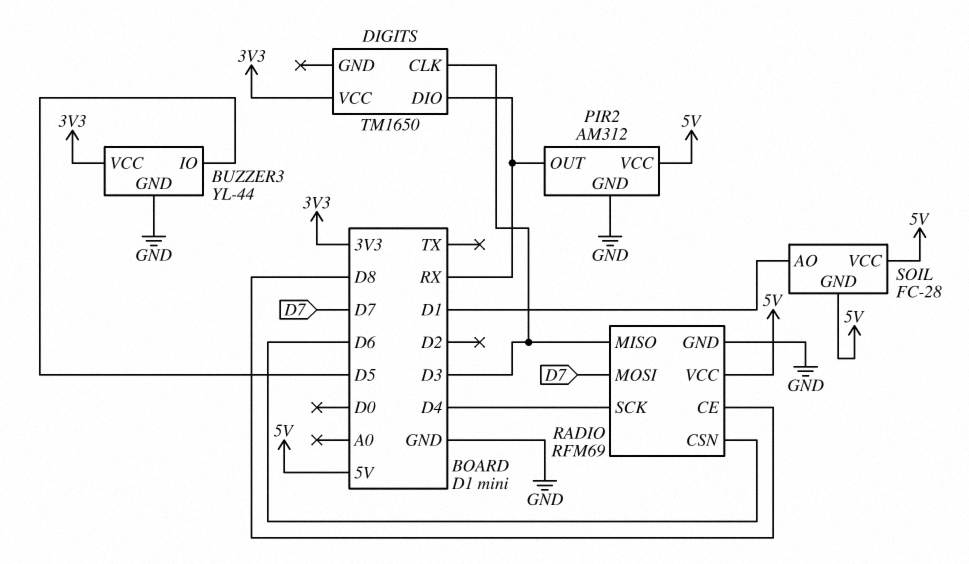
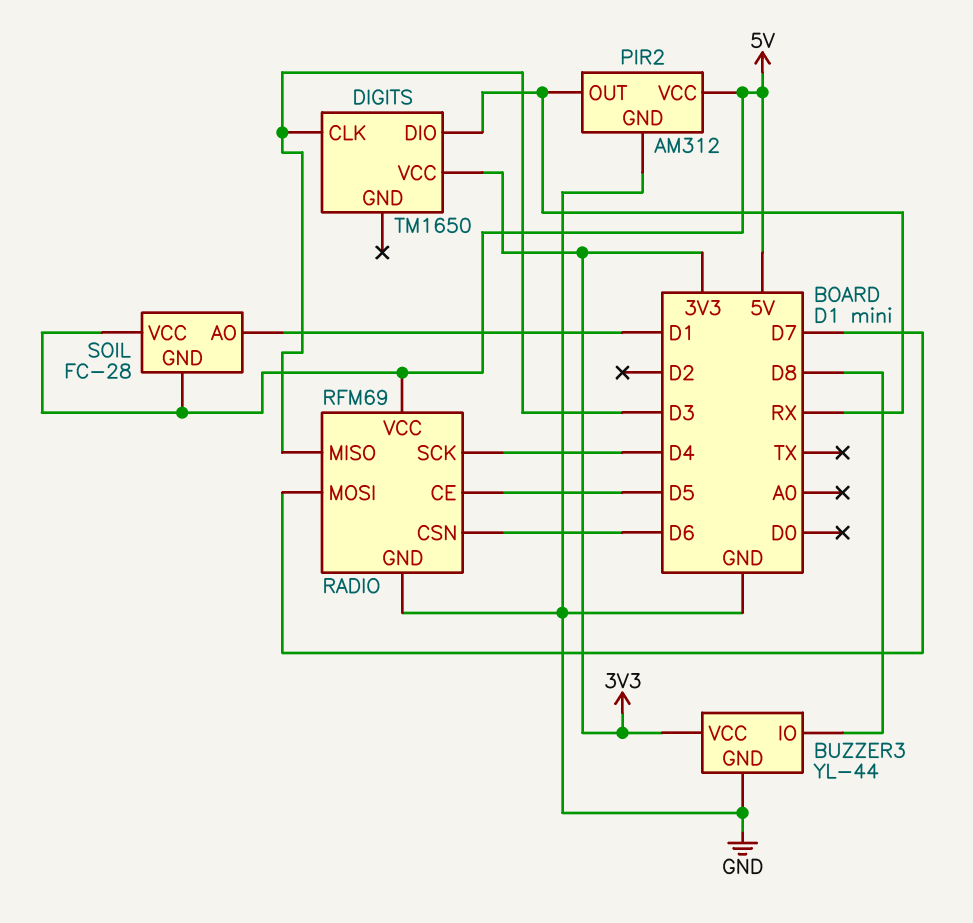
BUZZER3 pin IO: D5 -> D8
RADIO pin CE: D8 -> D5

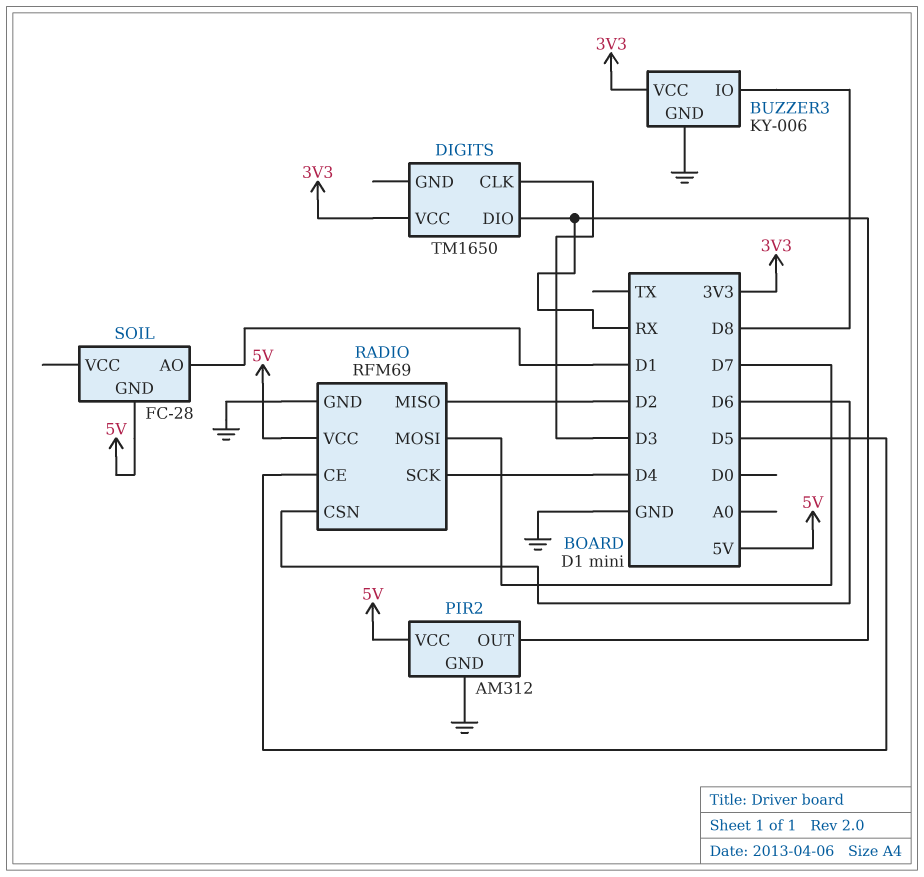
BUZZER3: YL-44 -> KY-006
RADIO pin MISO: D3 -> D2
SOIL pin VCC: 5V -> none

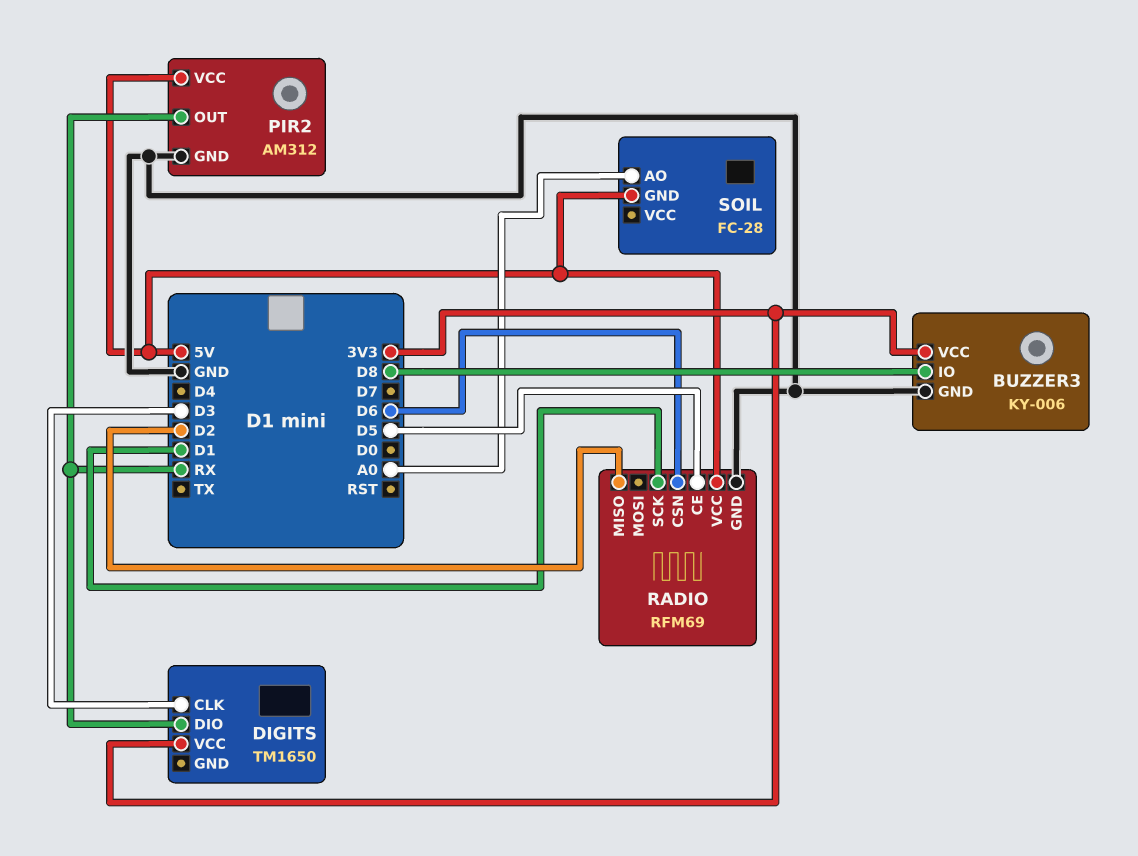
RADIO pin MOSI: D7 -> none
RADIO pin SCK: D4 -> D1
SOIL pin AO: D1 -> A0

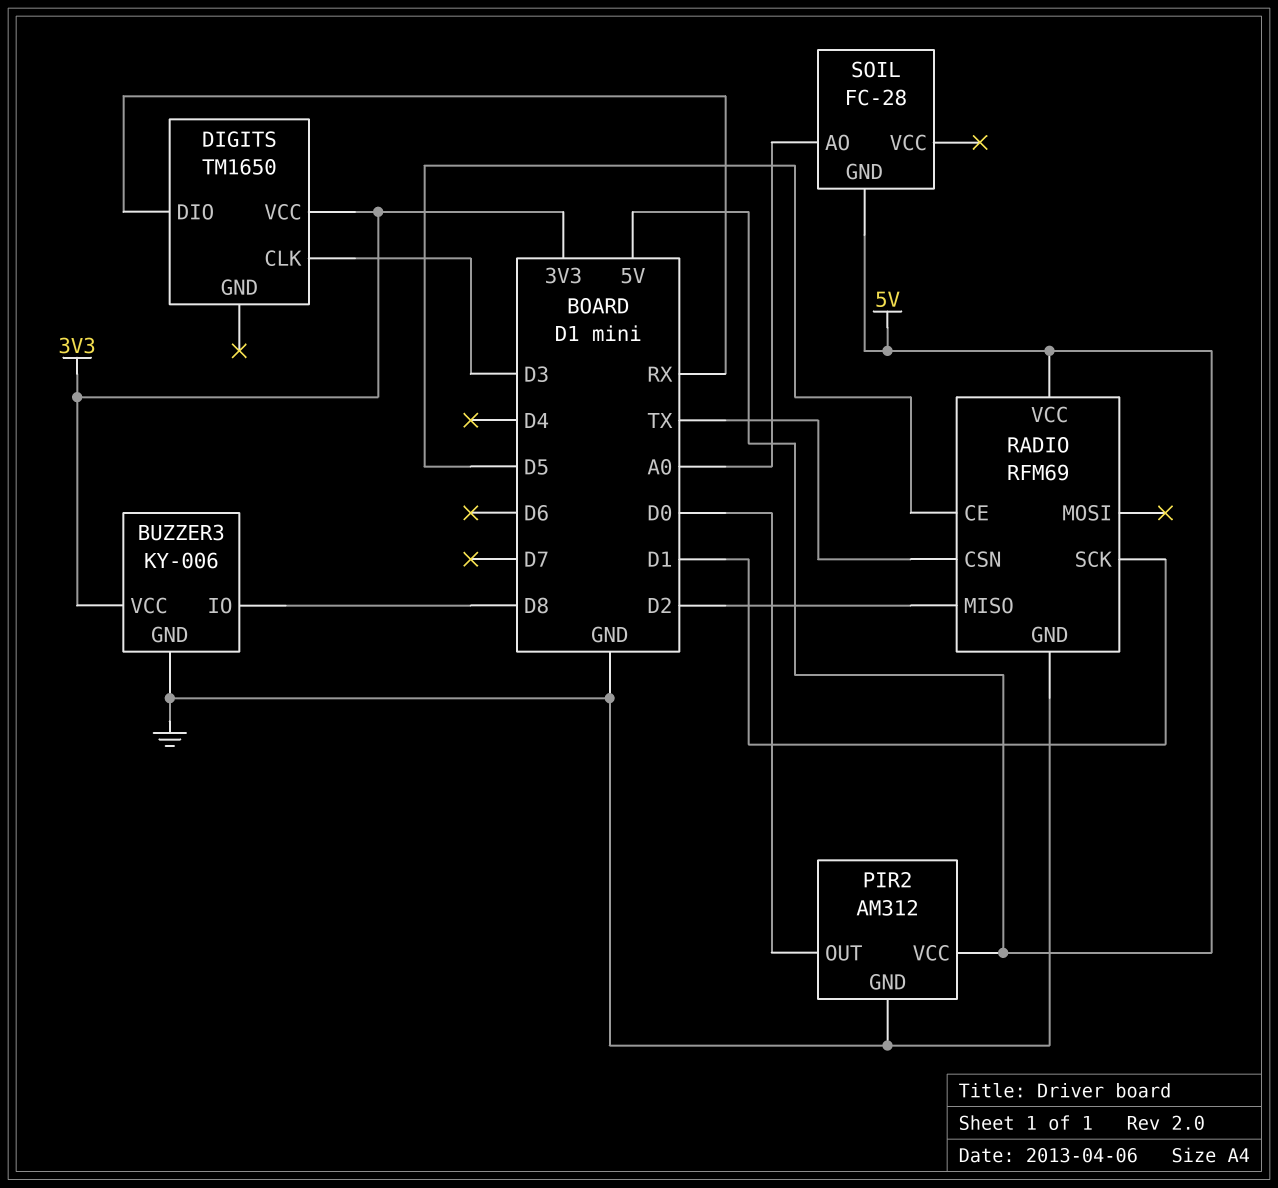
PIR2 pin OUT: RX -> D0
RADIO pin CSN: D6 -> TX

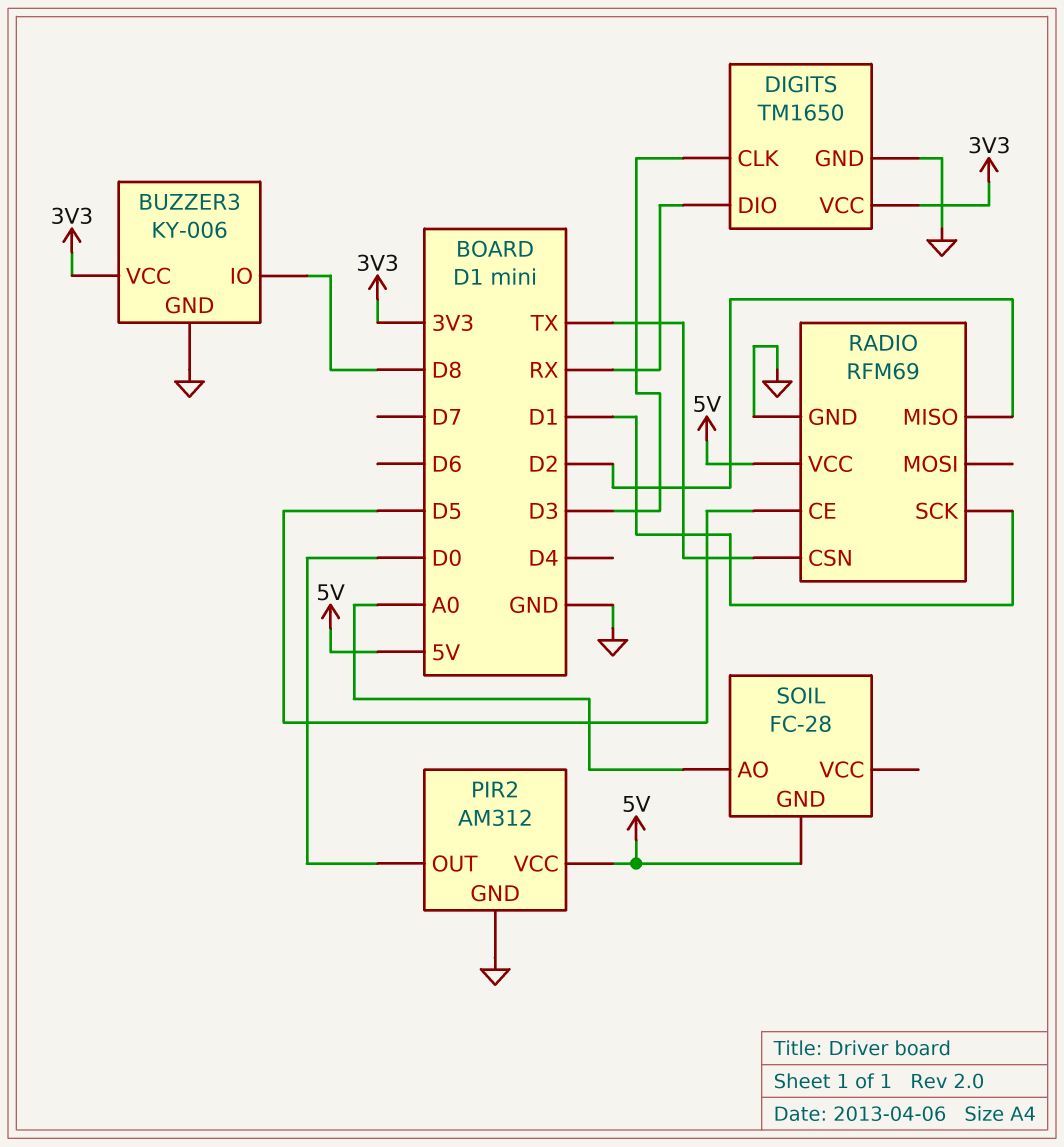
DIGITS pin GND: none -> GND

